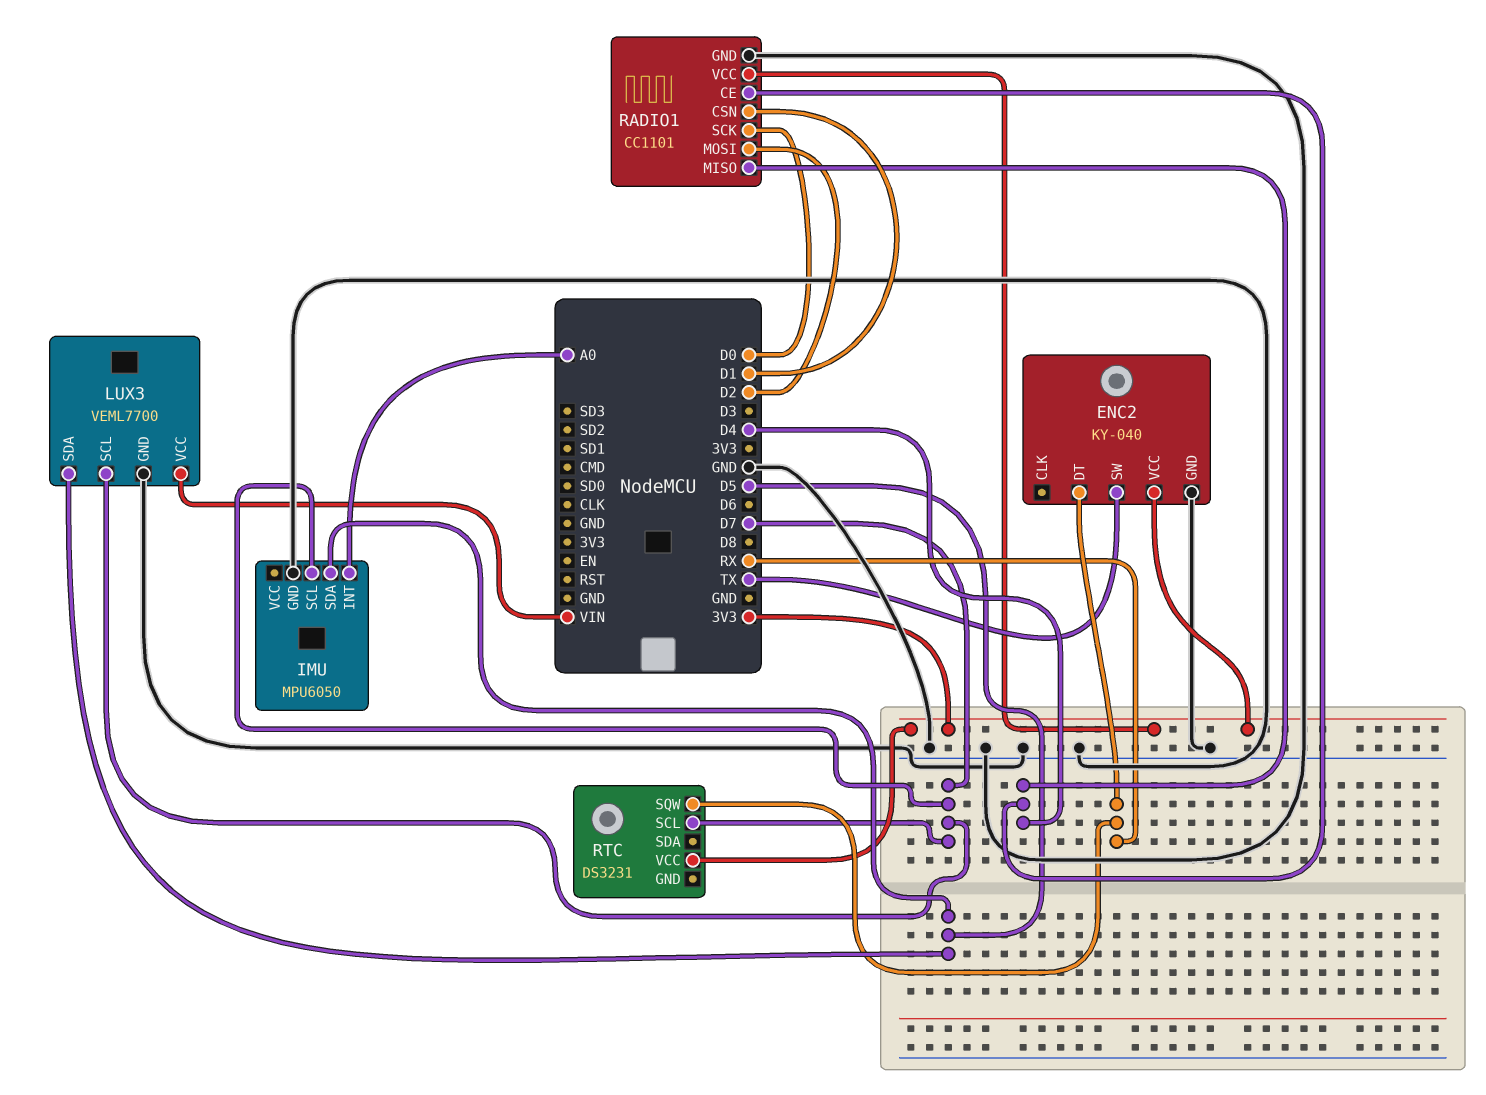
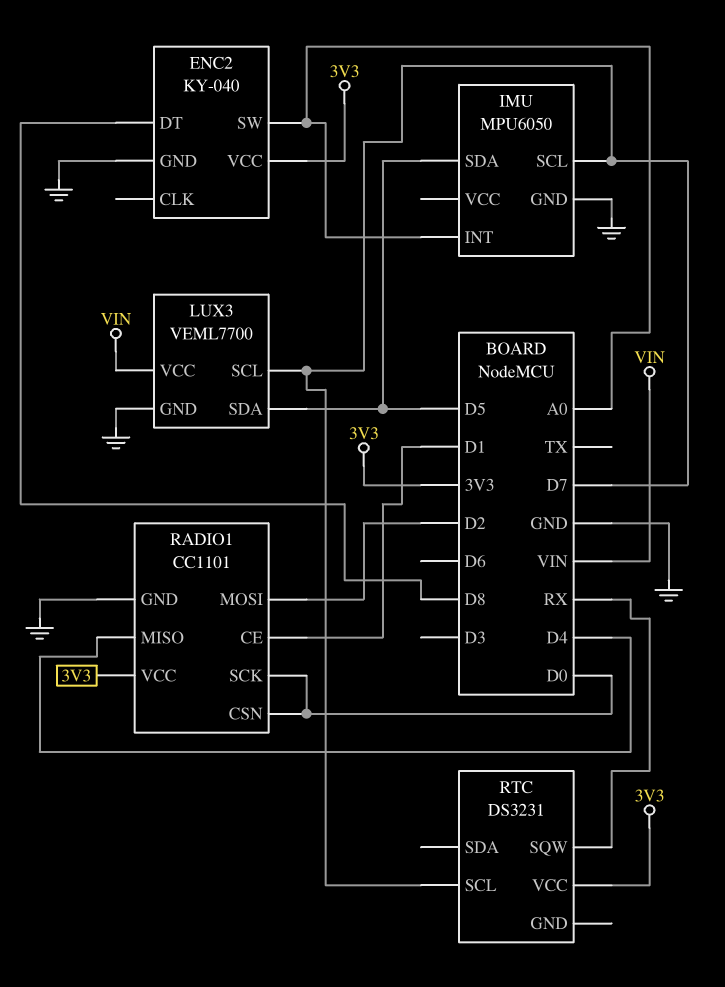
ENC2 pin DT: RX -> D8
ENC2 pin SW: TX -> A0
RADIO1 pin CE: D4 -> D1
RADIO1 pin CSN: D1 -> D0

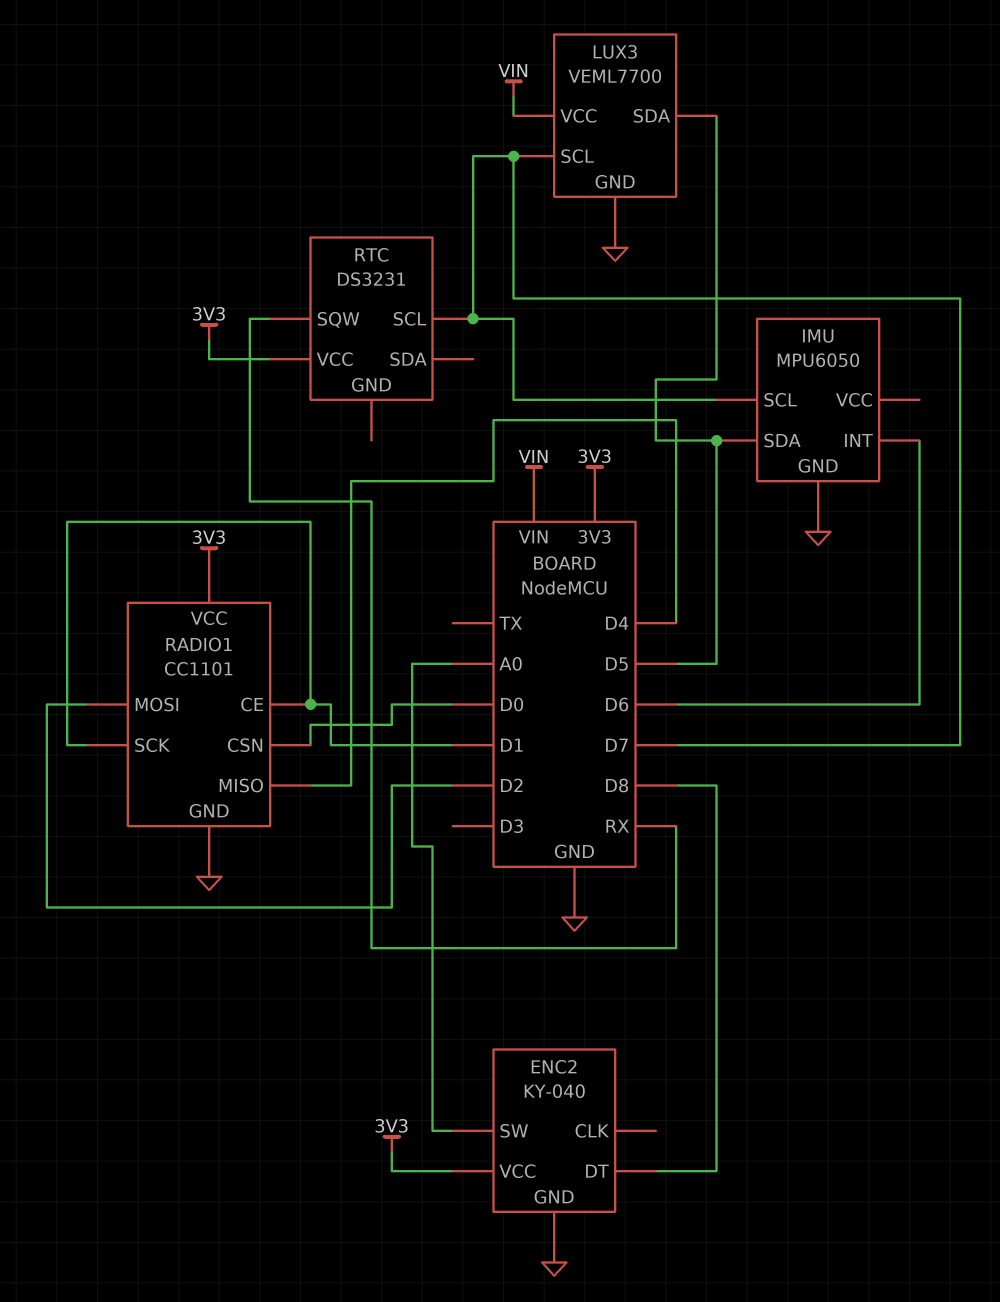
IMU pin INT: A0 -> D6
RADIO1 pin SCK: D0 -> D1

